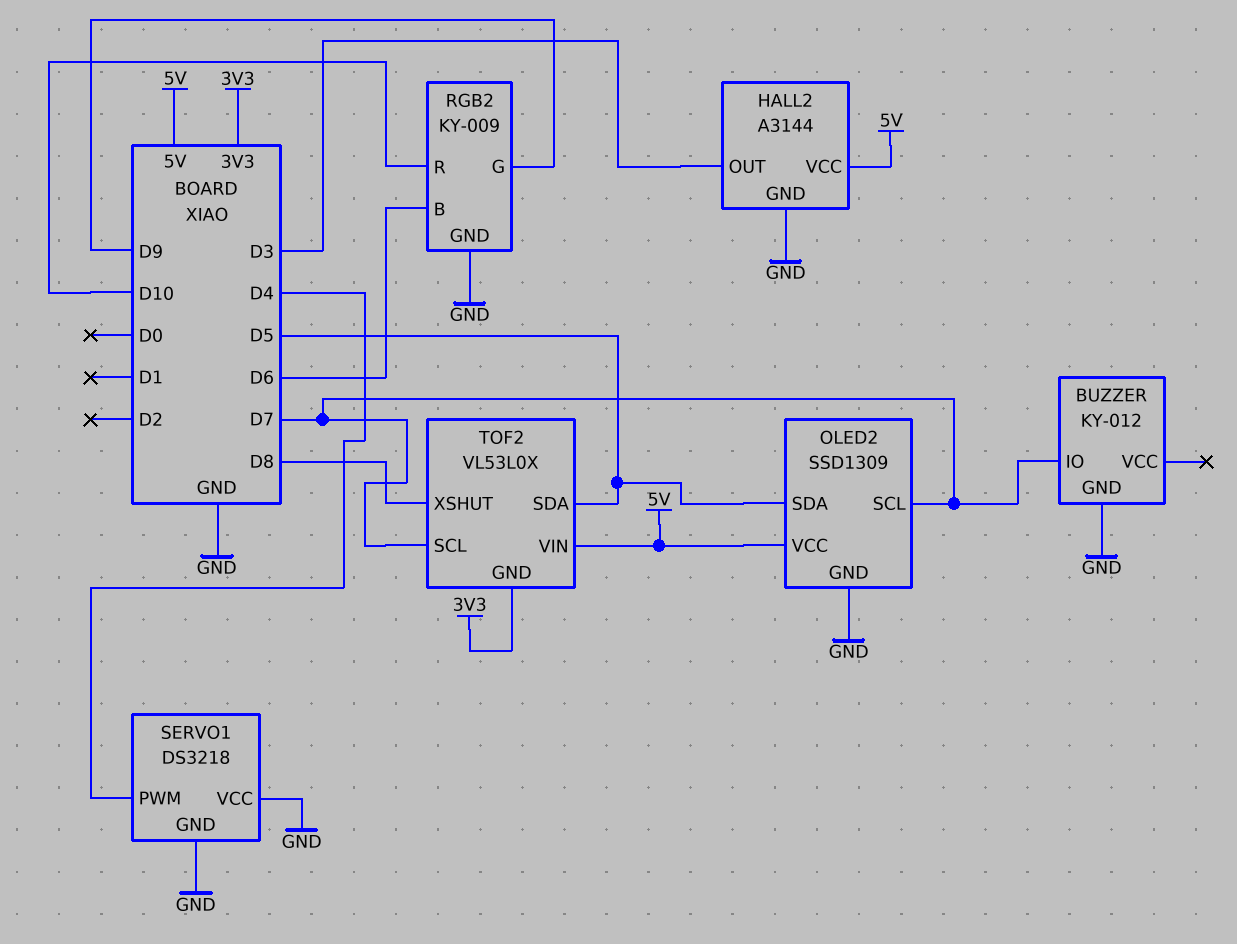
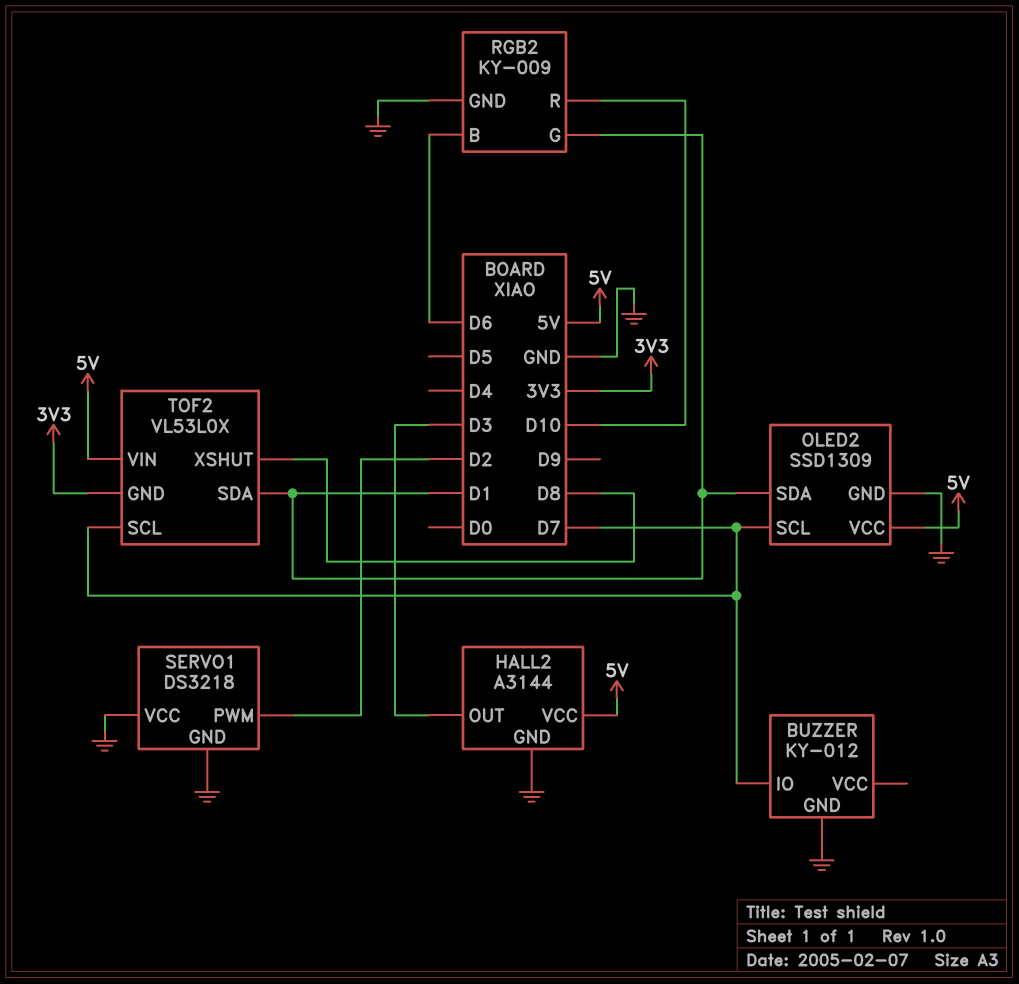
OLED2 pin SDA: D5 -> D1
RGB2 pin G: D9 -> D1
SERVO1 pin PWM: D4 -> D2
TOF2 pin SDA: D5 -> D1

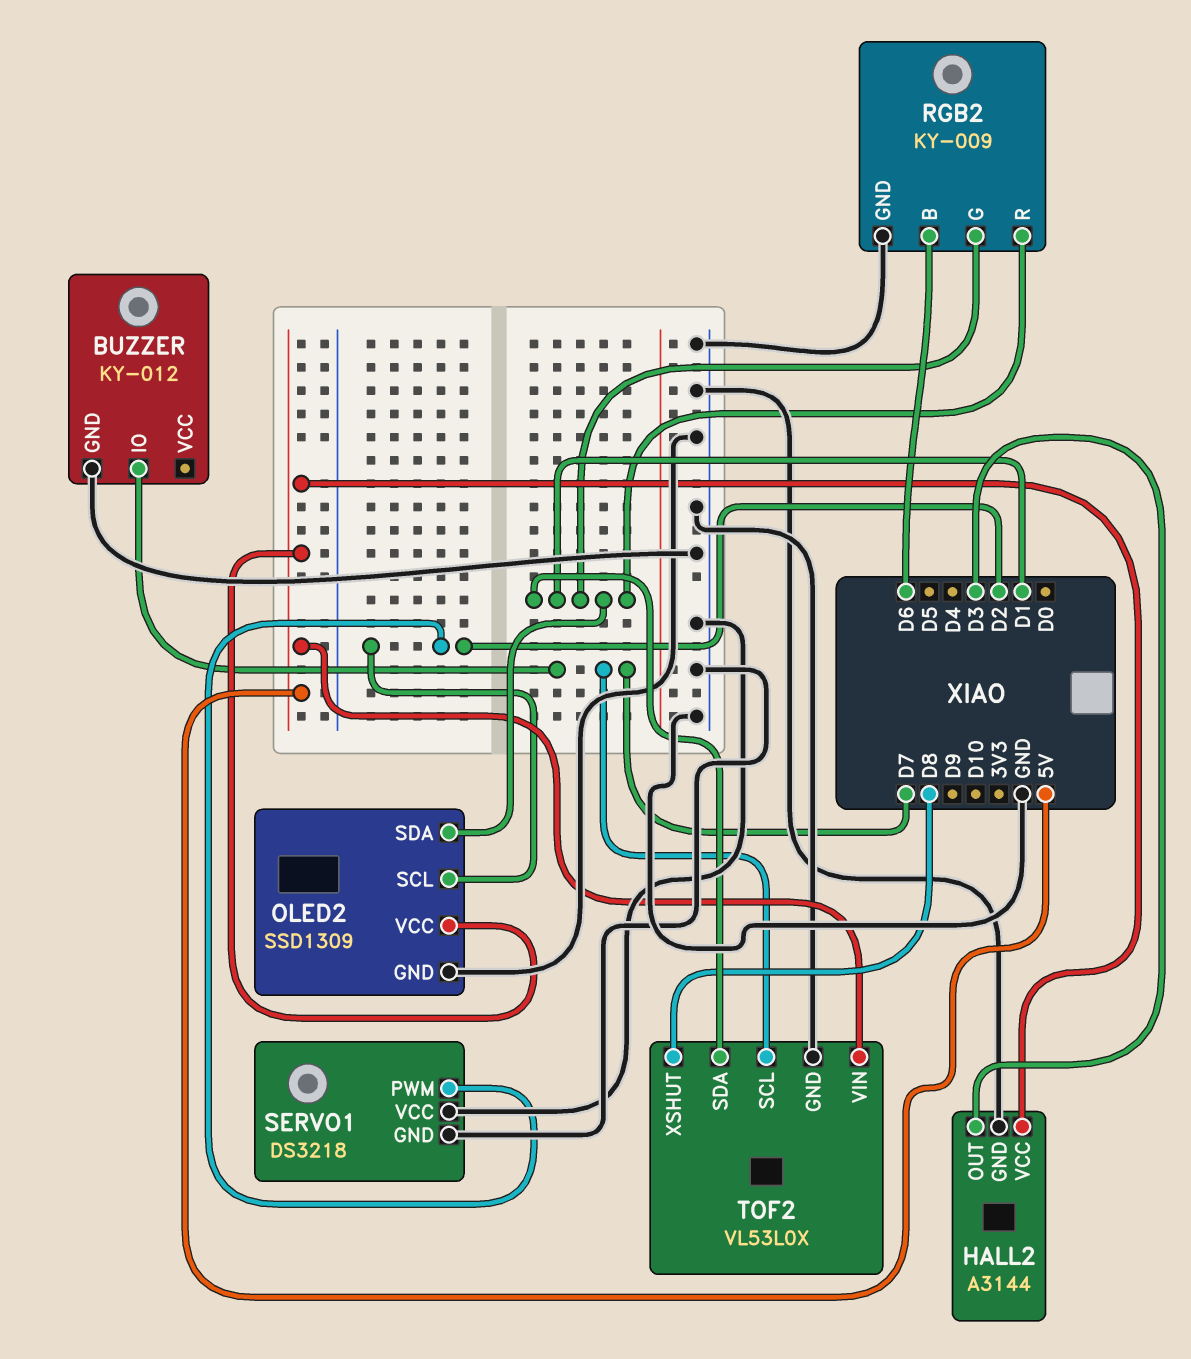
OLED2 pin SCL: D7 -> D2
RGB2 pin R: D10 -> D1
TOF2 pin GND: 3V3 -> GND

